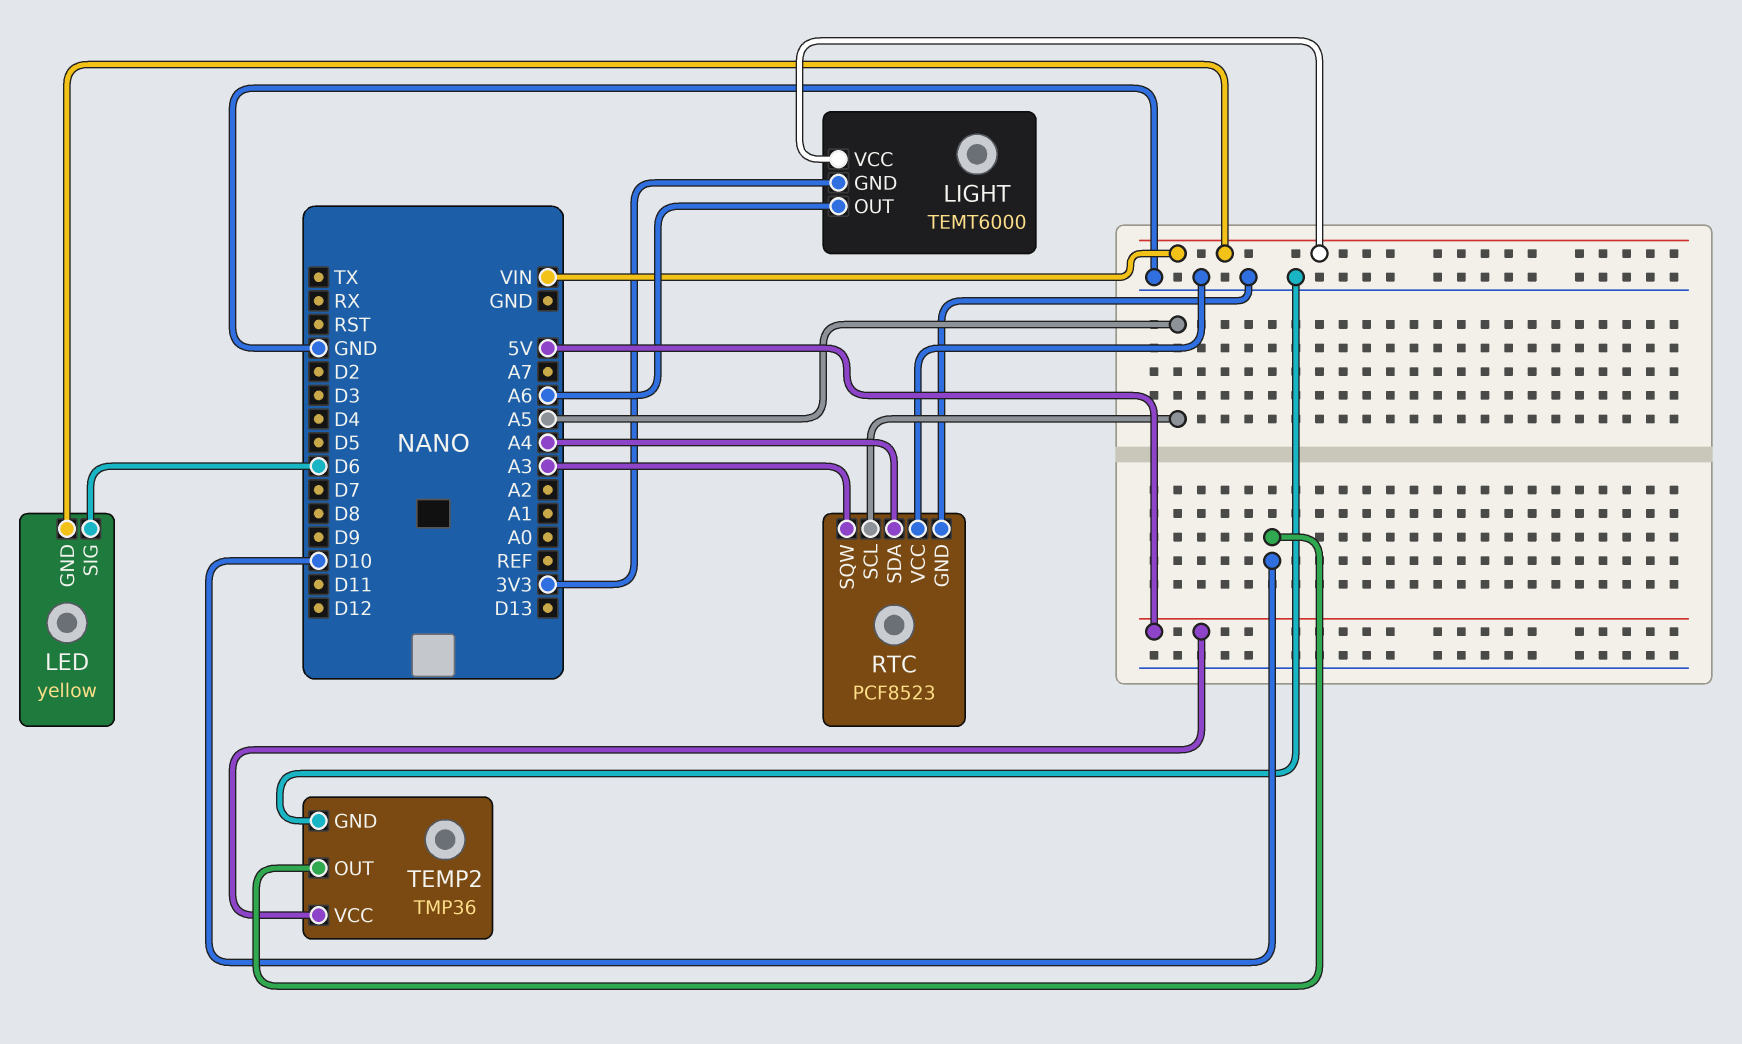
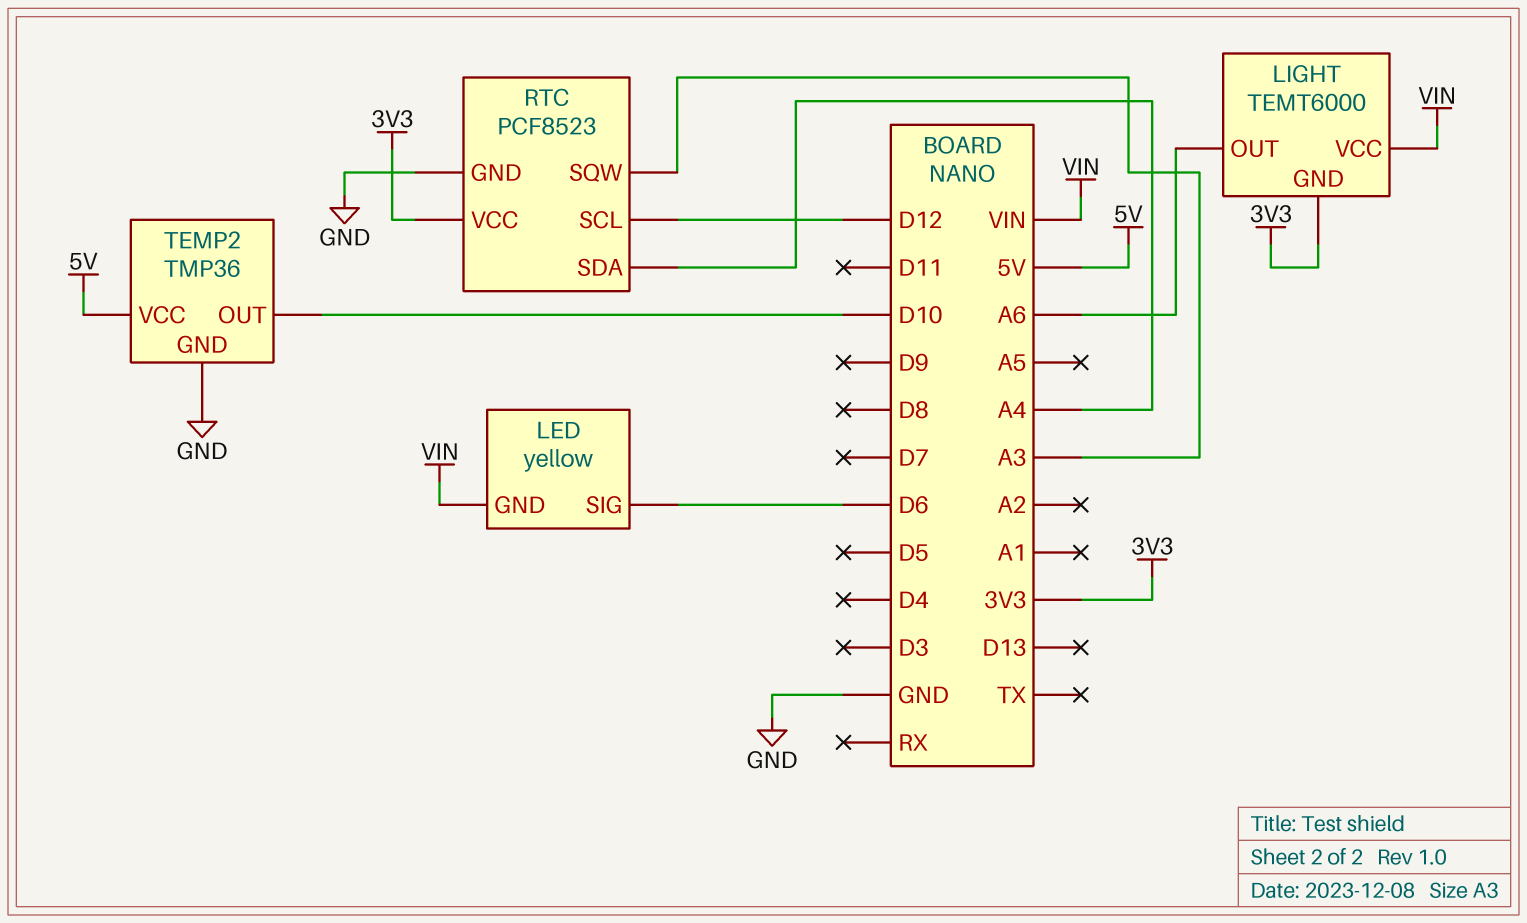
RTC pin SCL: A5 -> D12
RTC pin VCC: GND -> 3V3

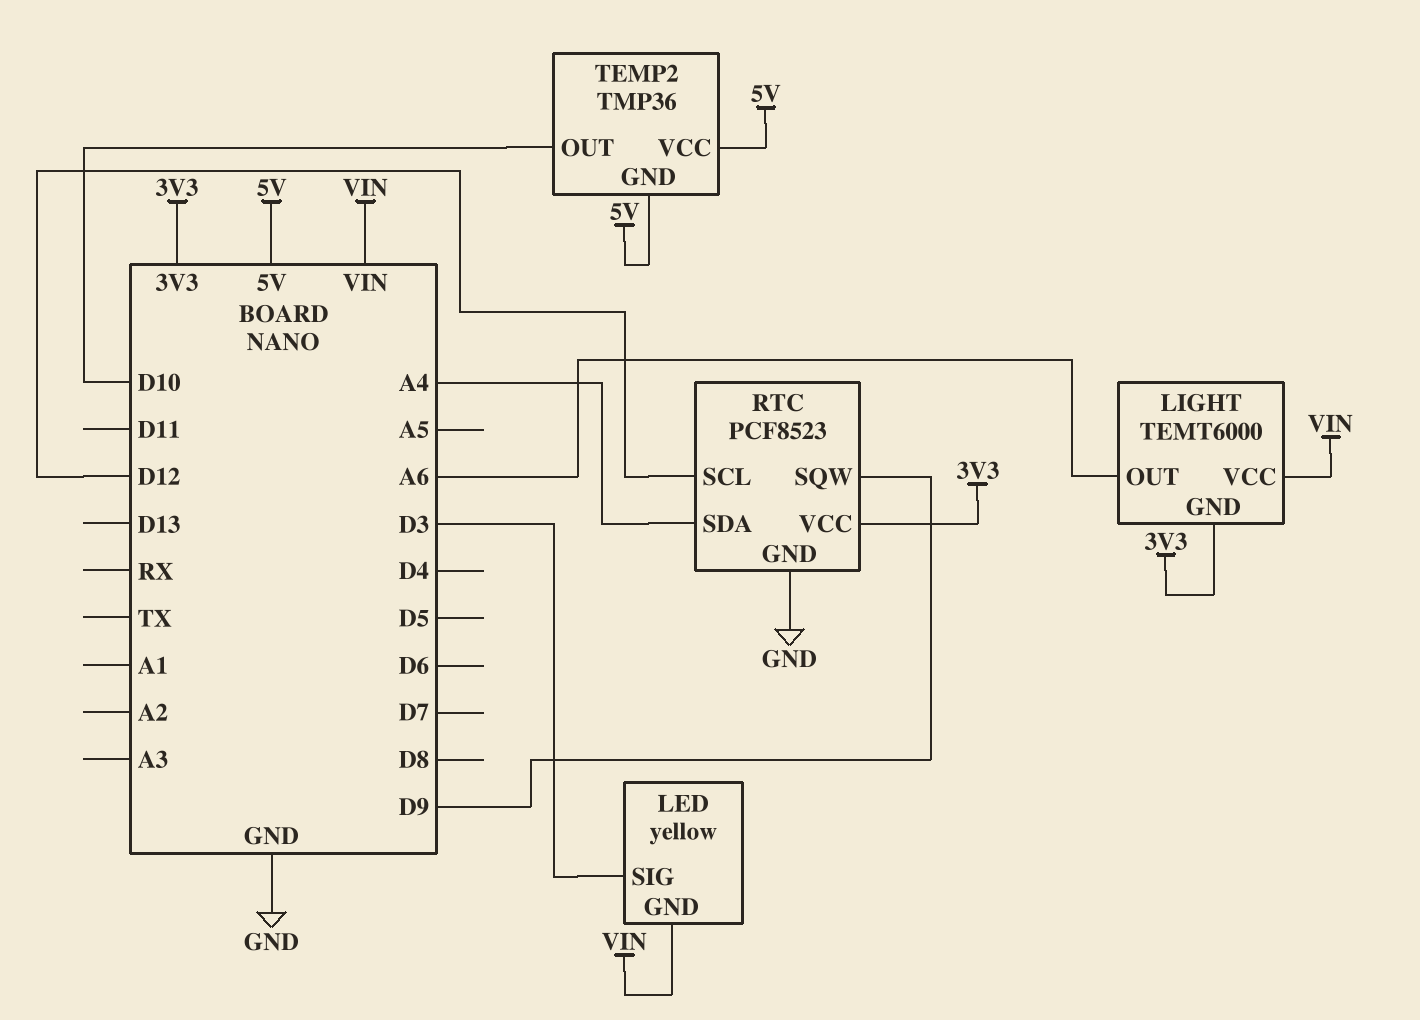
LED pin SIG: D6 -> D3
RTC pin SQW: A3 -> D9
TEMP2 pin GND: GND -> 5V

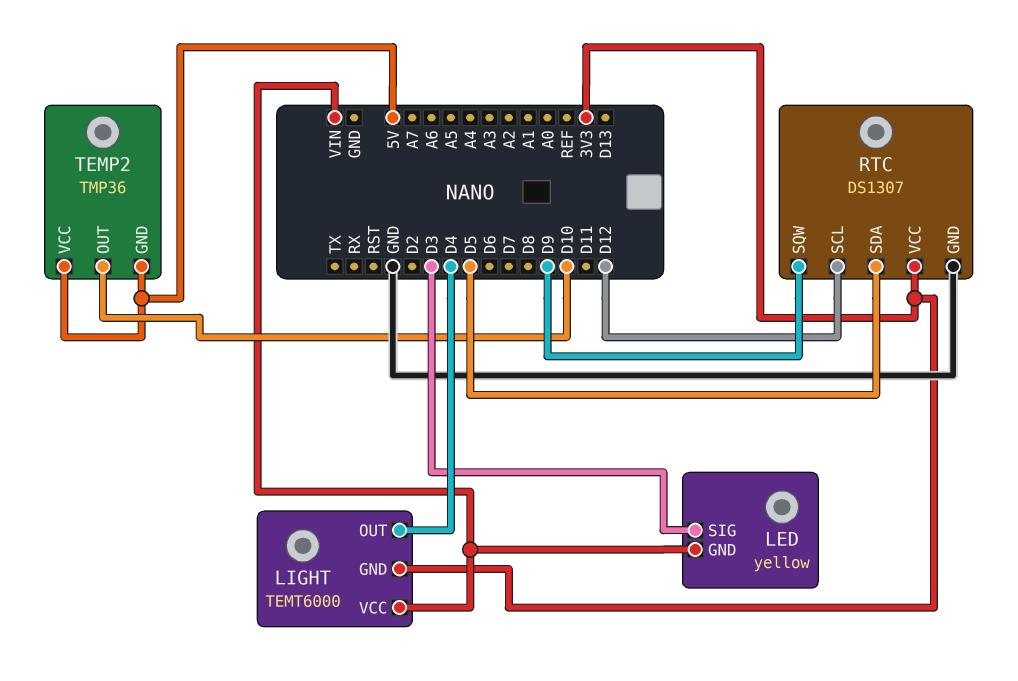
LIGHT pin OUT: A6 -> D4
RTC: PCF8523 -> DS1307
RTC pin SDA: A4 -> D5

